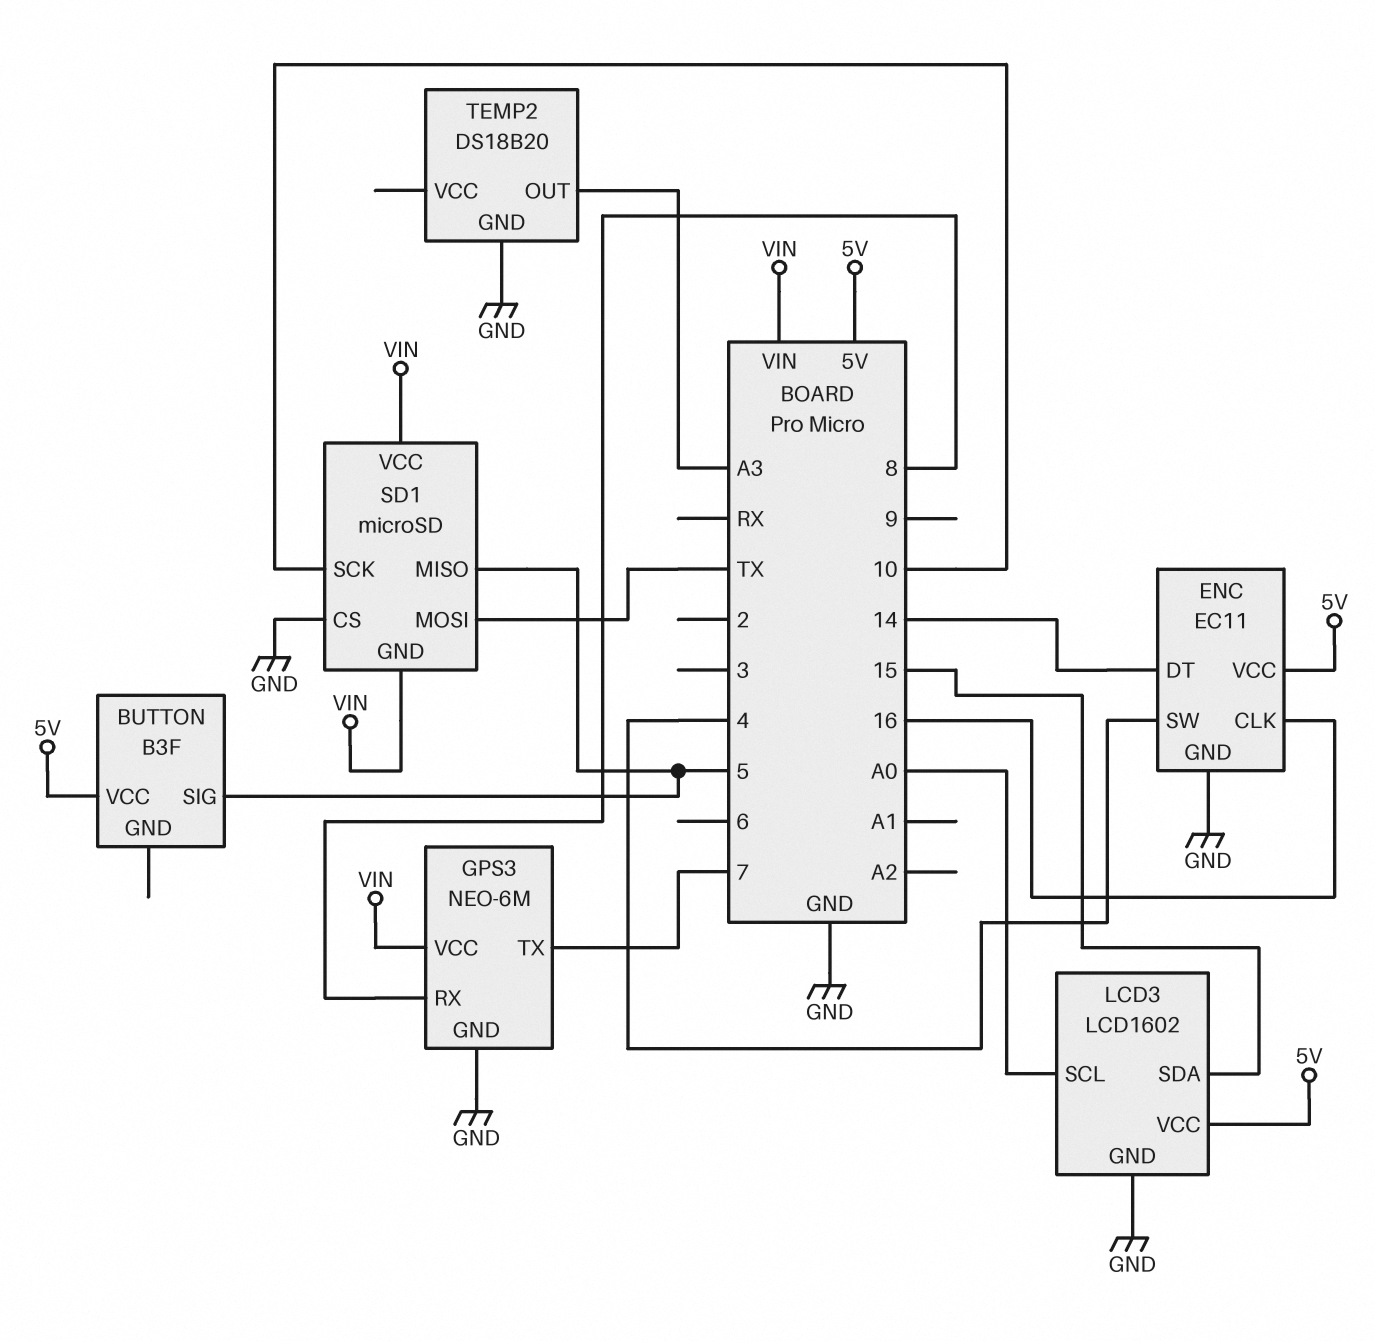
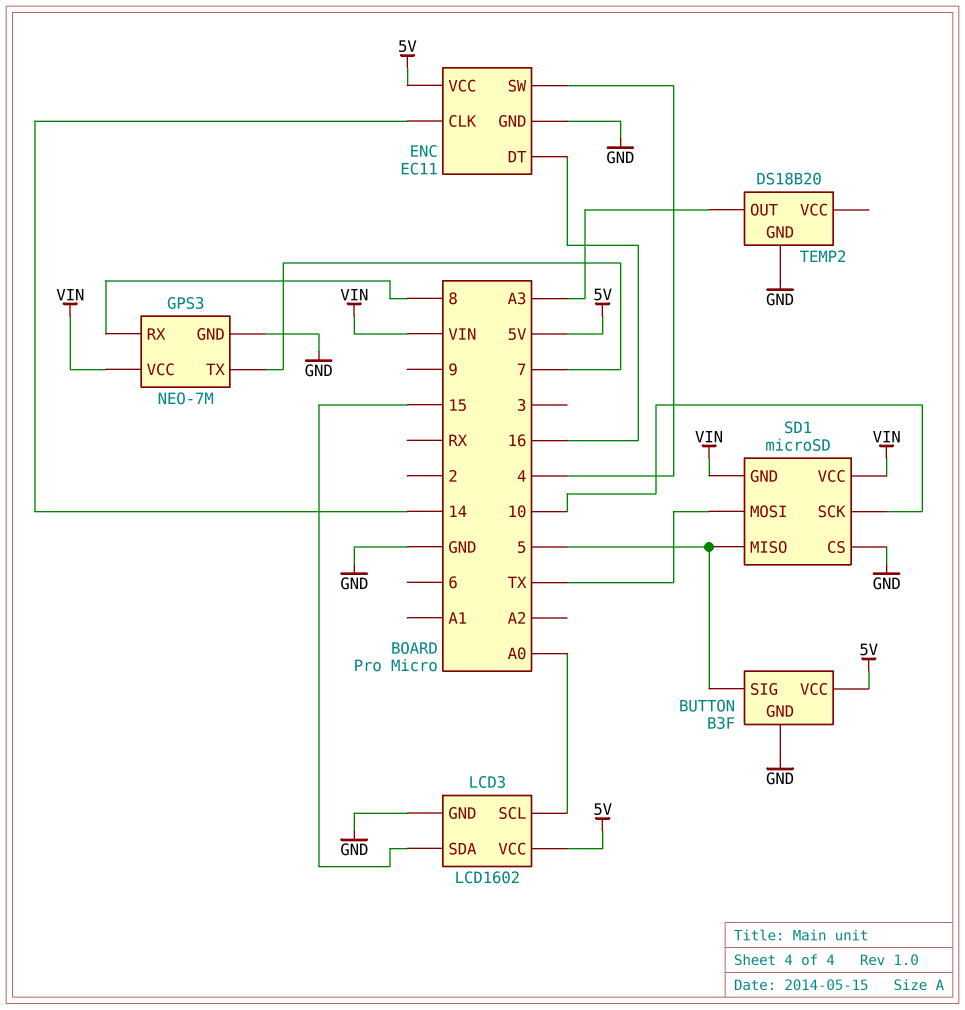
BUTTON pin GND: none -> GND
ENC pin CLK: 16 -> 14
ENC pin DT: 14 -> 16
GPS3: NEO-6M -> NEO-7M

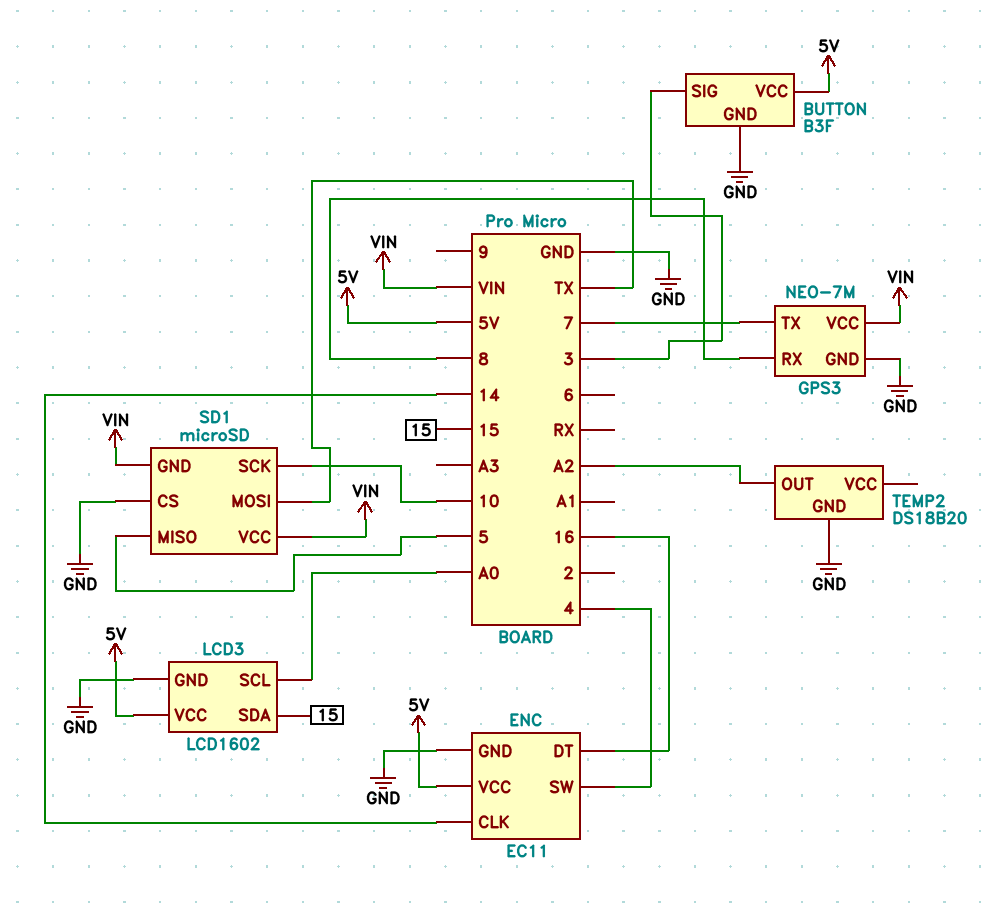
BUTTON pin SIG: 5 -> 3
TEMP2 pin OUT: A3 -> A2

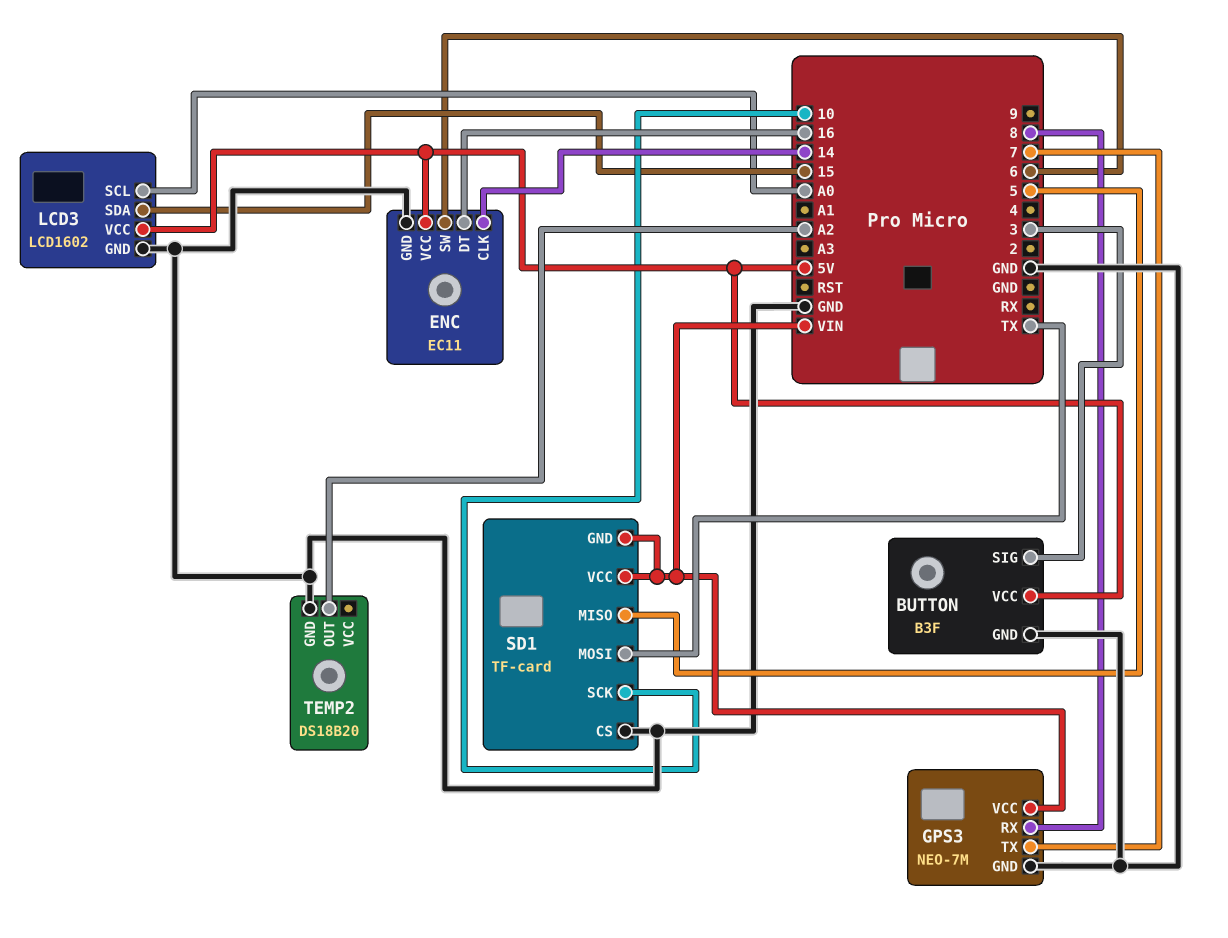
ENC pin SW: 4 -> 6
SD1: microSD -> TF-card

